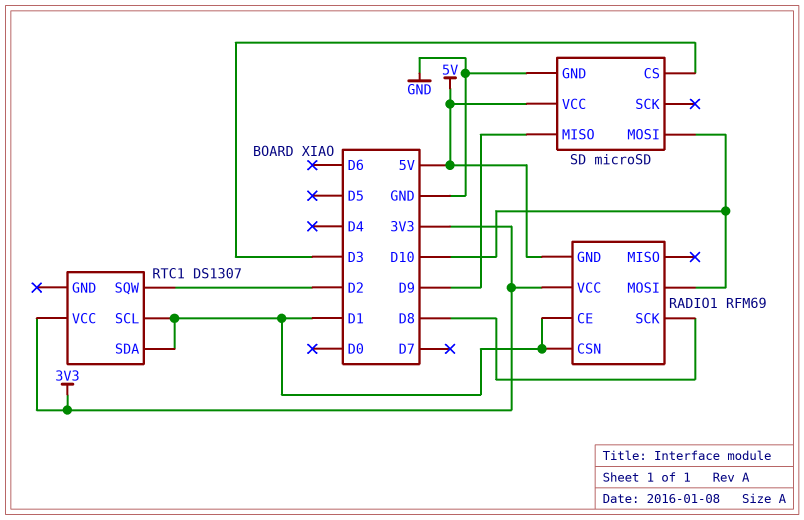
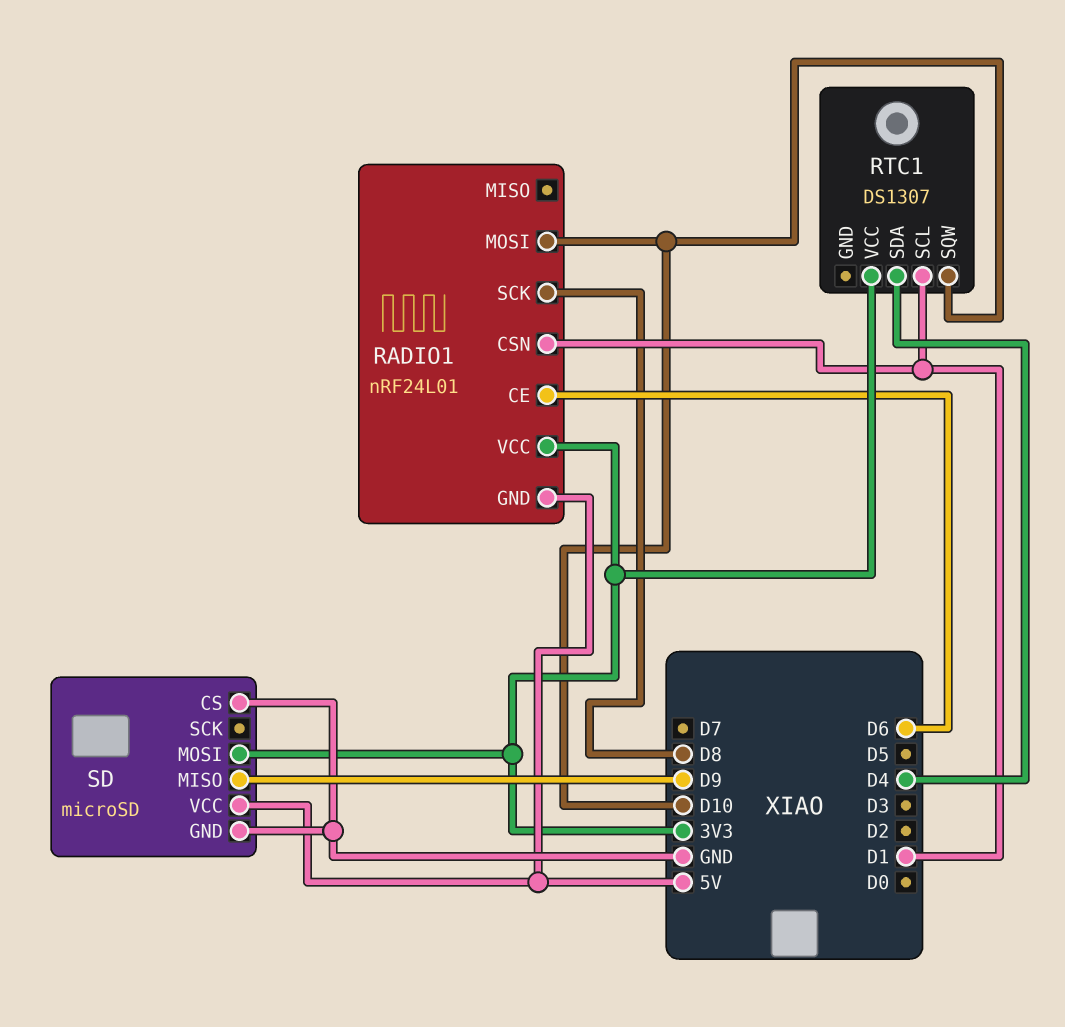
RADIO1: RFM69 -> nRF24L01
RADIO1 pin CE: D1 -> D6
RTC1 pin SDA: D1 -> D4
RTC1 pin SQW: D2 -> D10
SD pin CS: D3 -> GND
SD pin MOSI: D10 -> 3V3

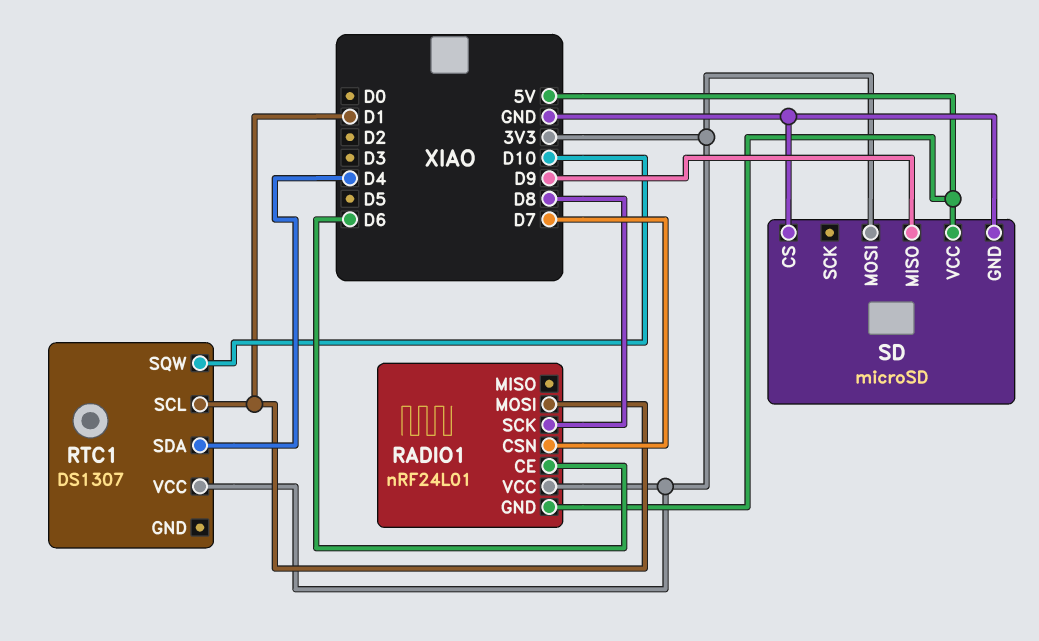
RADIO1 pin CSN: D1 -> D7
RADIO1 pin MOSI: D10 -> D1

